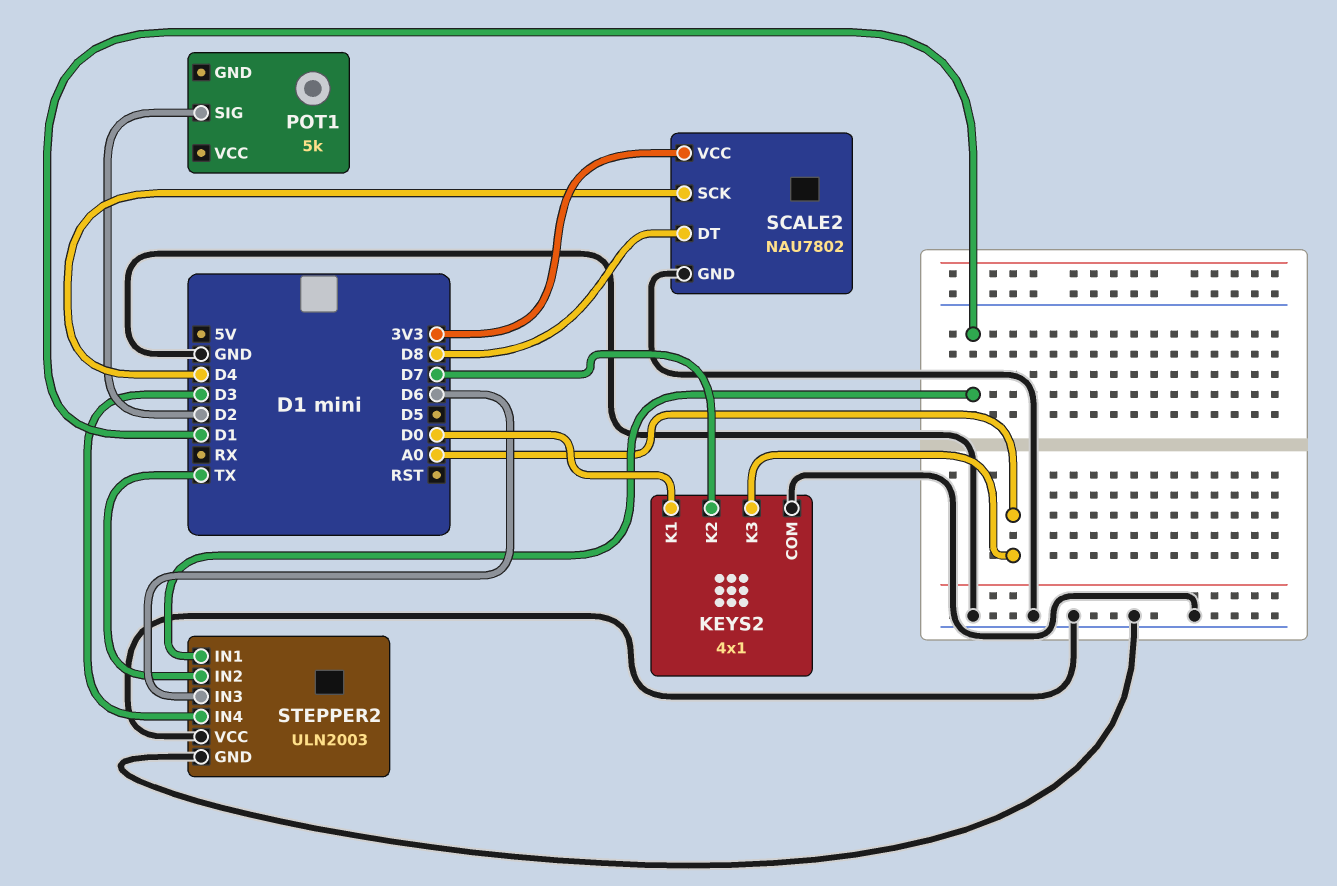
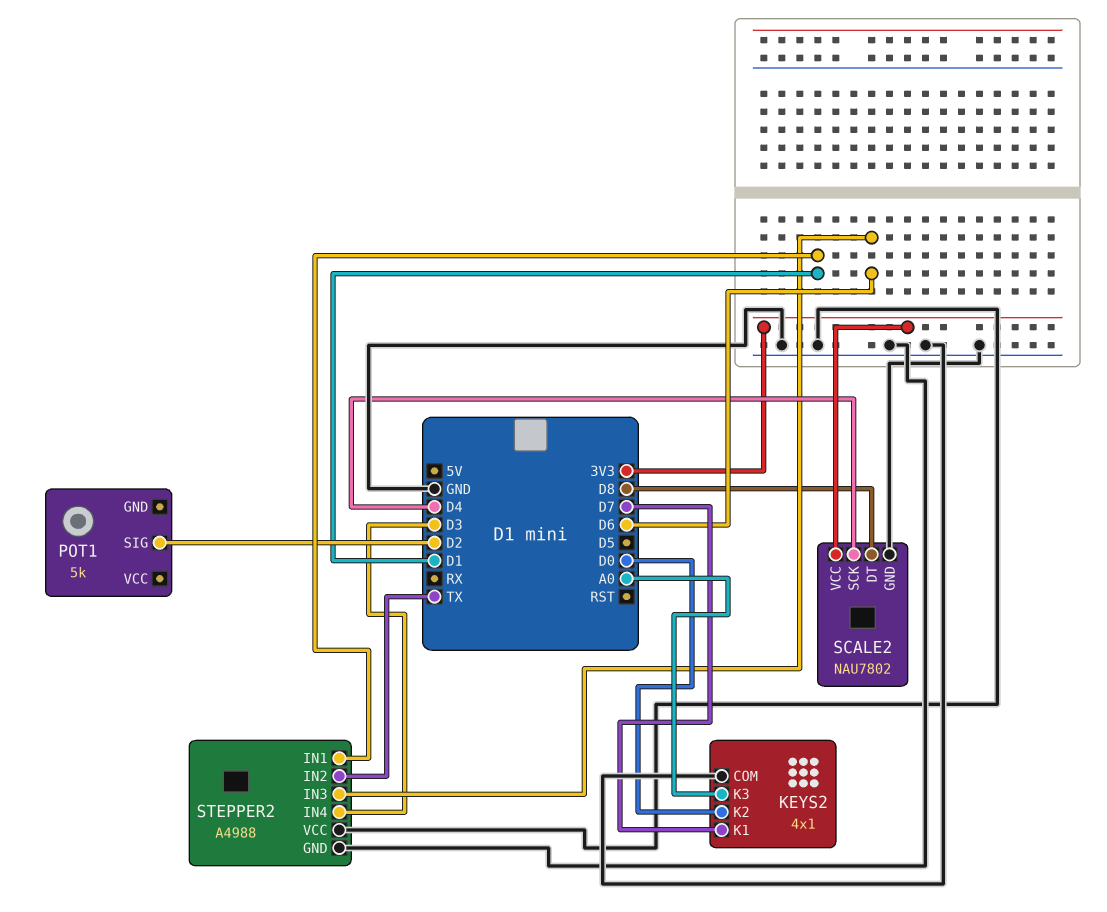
KEYS2 pin K1: D0 -> D7
KEYS2 pin K2: D7 -> D0
STEPPER2: ULN2003 -> A4988

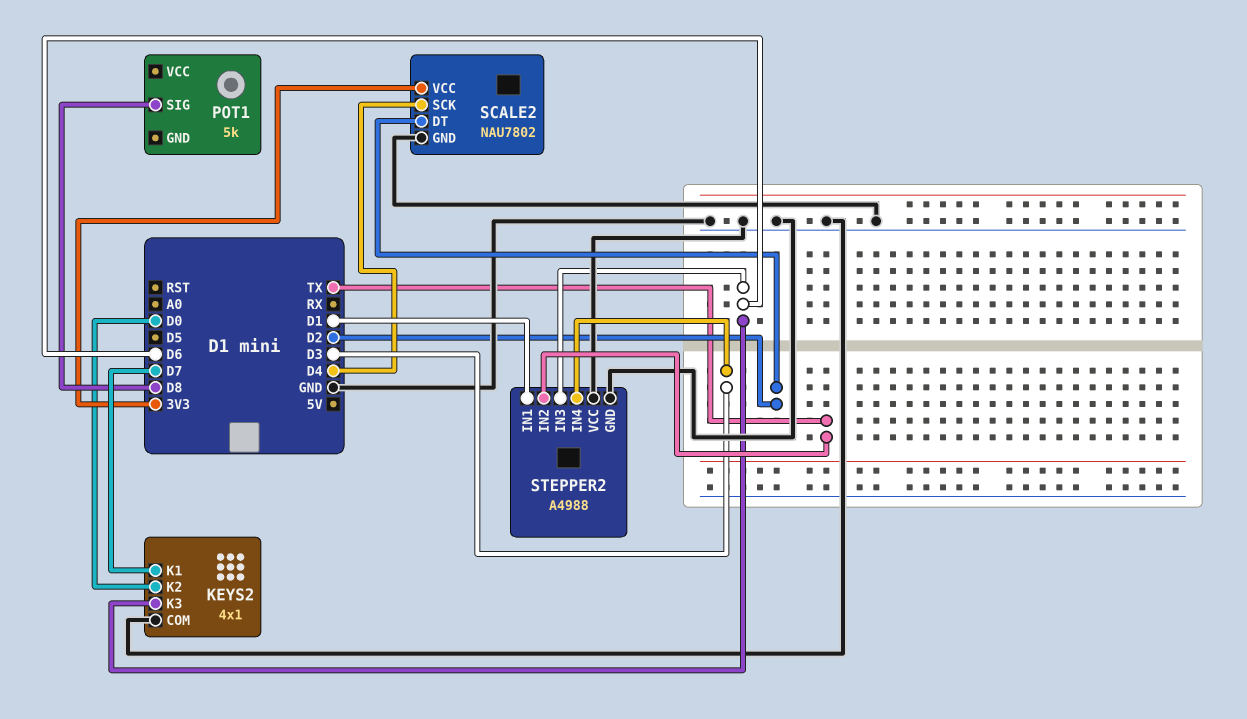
KEYS2 pin K3: A0 -> D6
POT1 pin SIG: D2 -> D8
SCALE2 pin DT: D8 -> D2

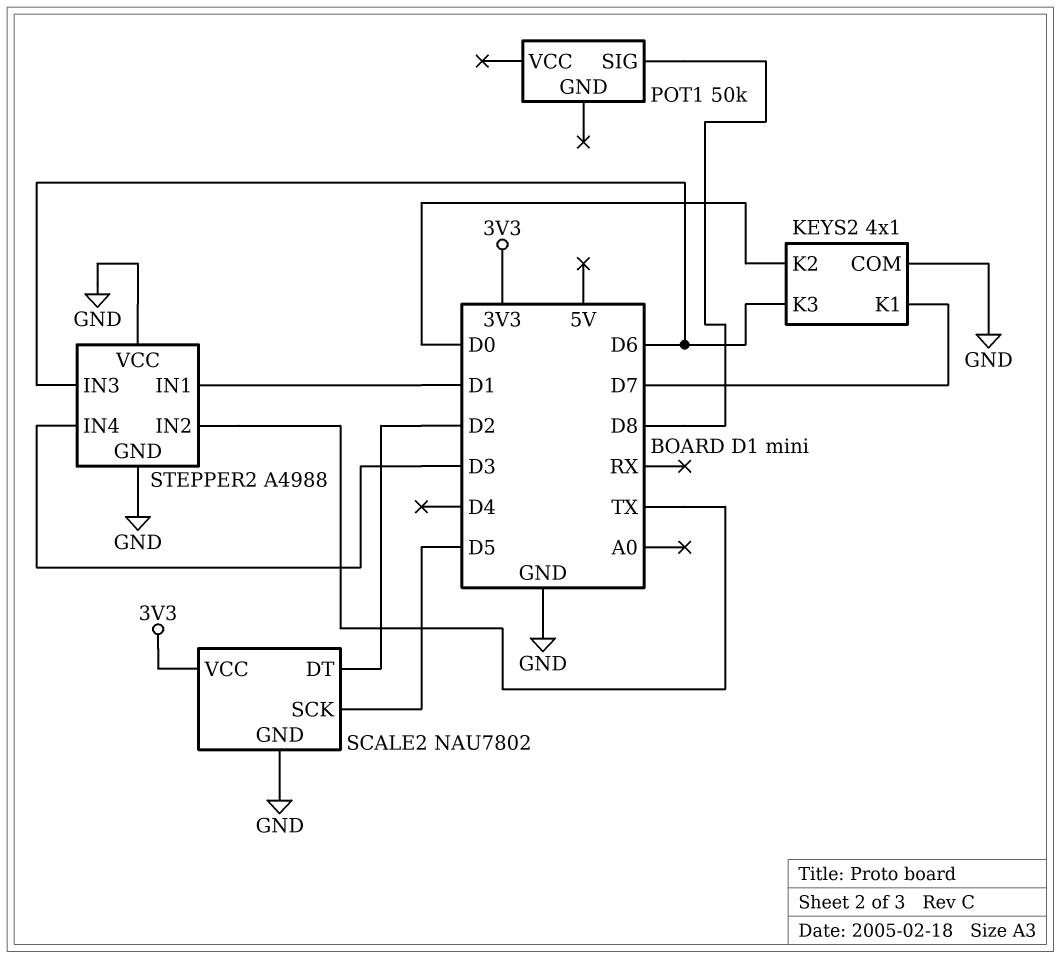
POT1: 5k -> 50k
SCALE2 pin SCK: D4 -> D5

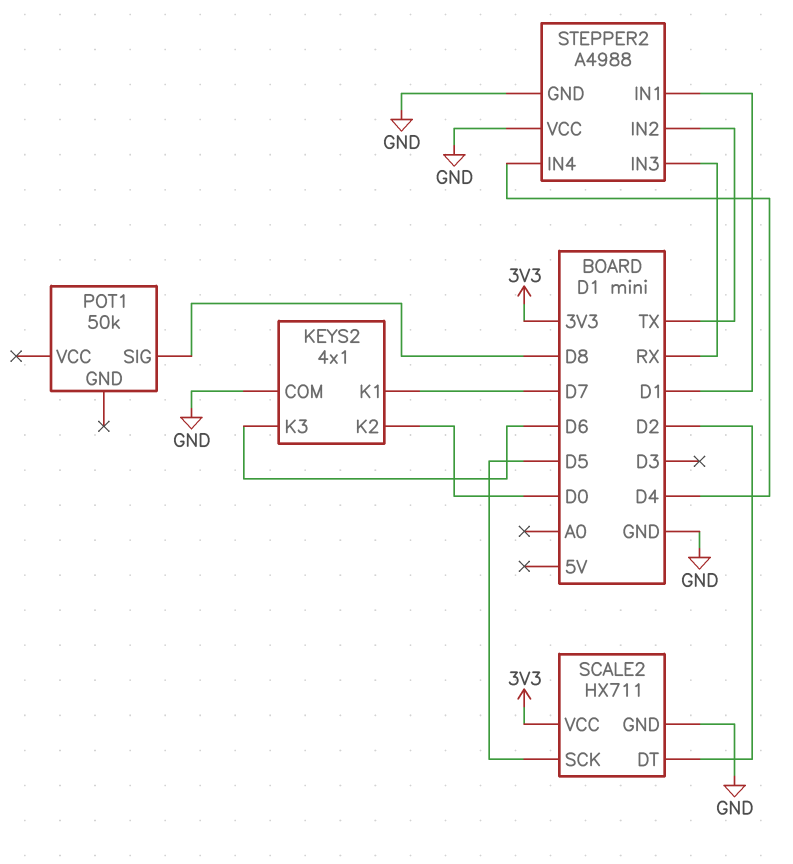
SCALE2: NAU7802 -> HX711
STEPPER2 pin IN3: D6 -> RX
STEPPER2 pin IN4: D3 -> D4

